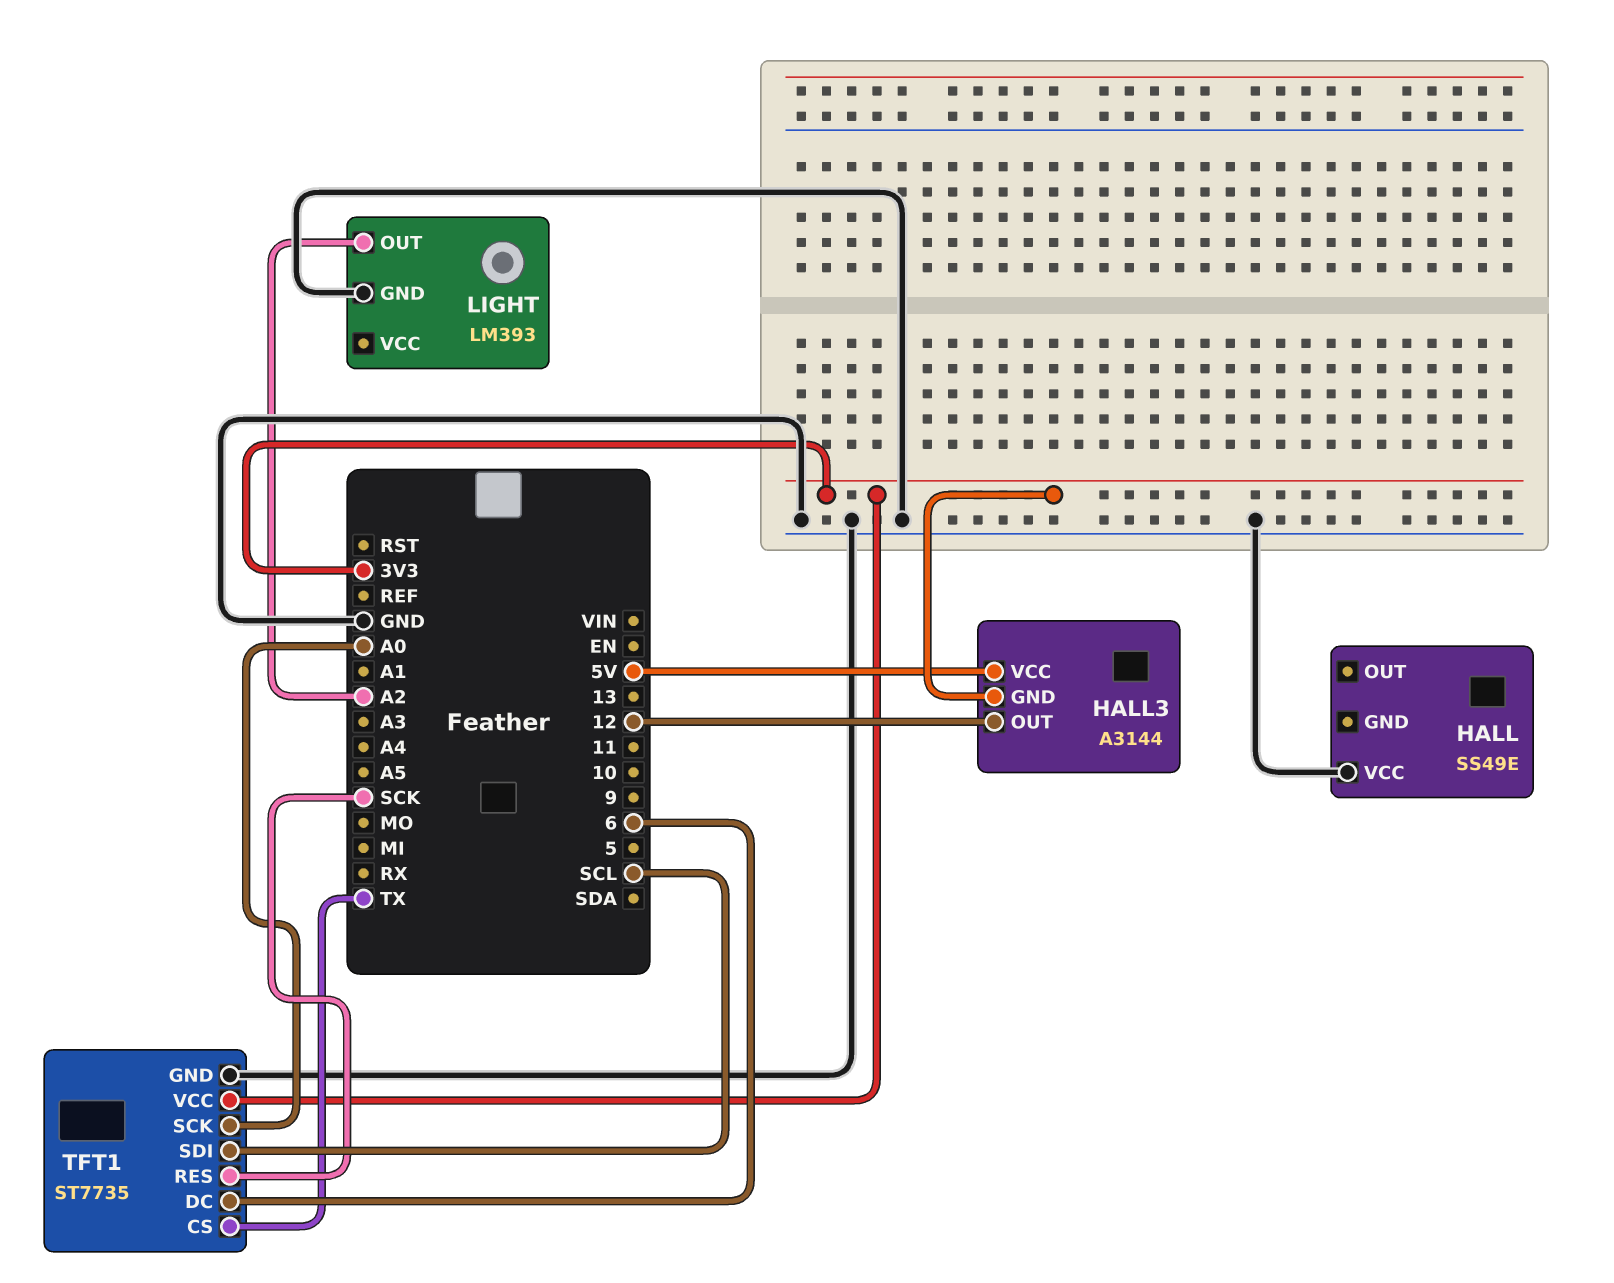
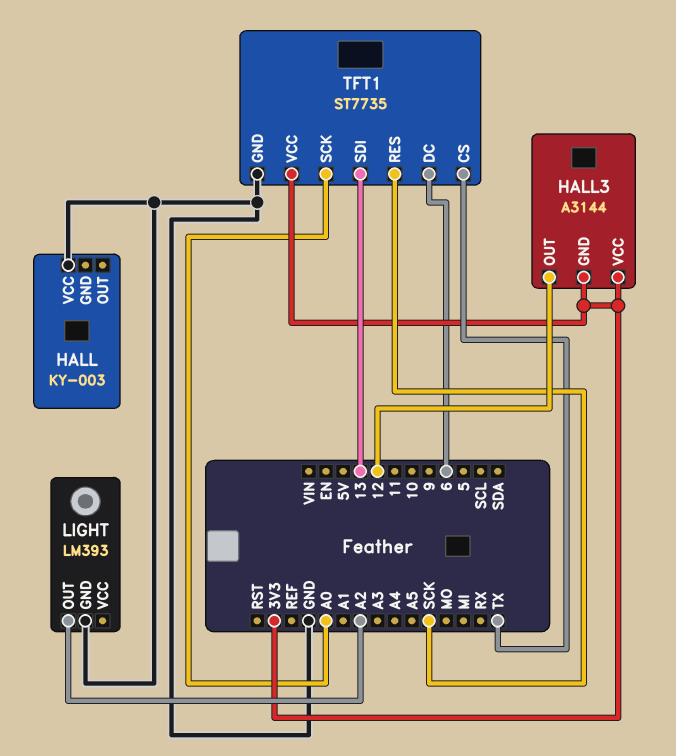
HALL: SS49E -> KY-003
HALL3 pin VCC: 5V -> 3V3
TFT1 pin SDI: SCL -> 13

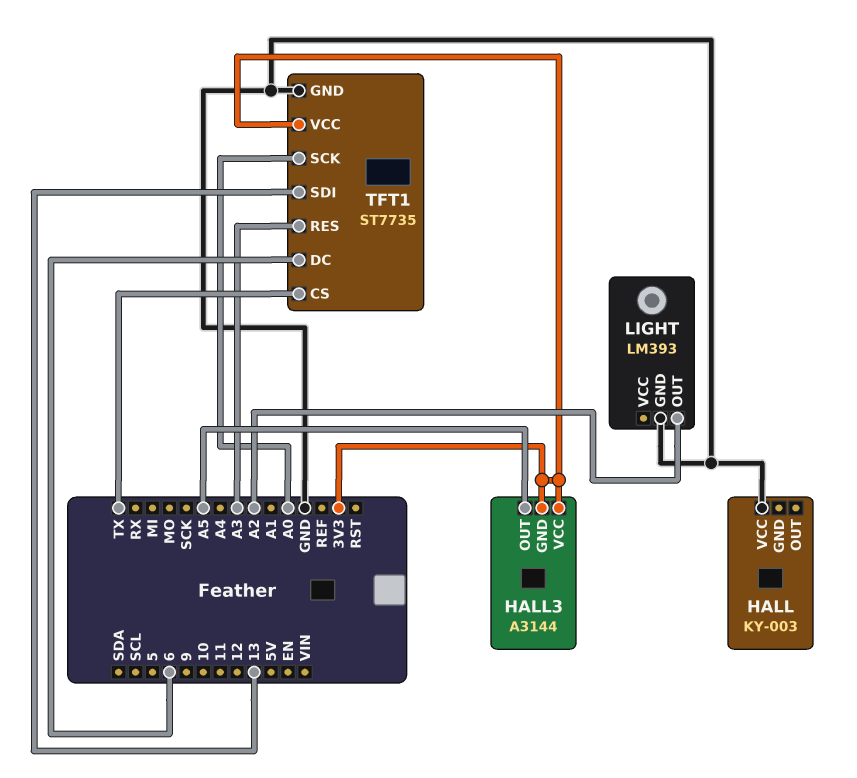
HALL3 pin OUT: 12 -> A5
TFT1 pin RES: SCK -> A3

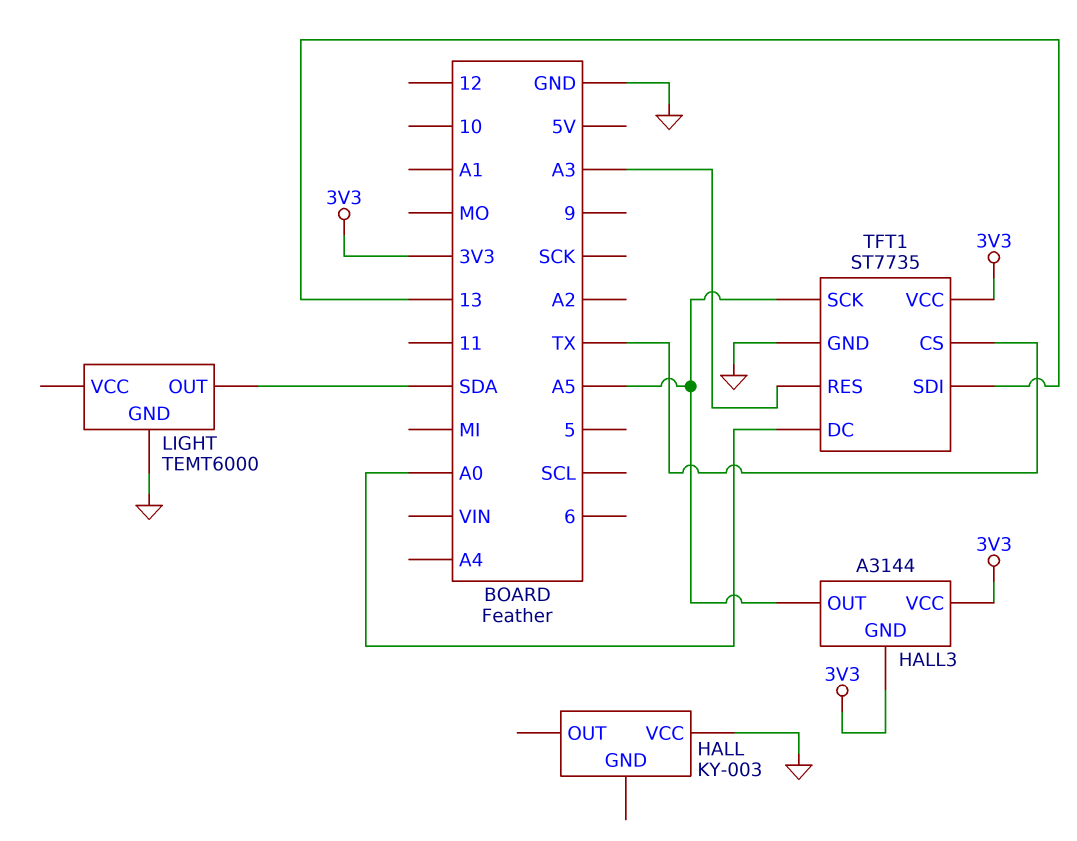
LIGHT: LM393 -> TEMT6000
LIGHT pin OUT: A2 -> SDA
TFT1 pin DC: 6 -> A0
TFT1 pin SCK: A0 -> A5

